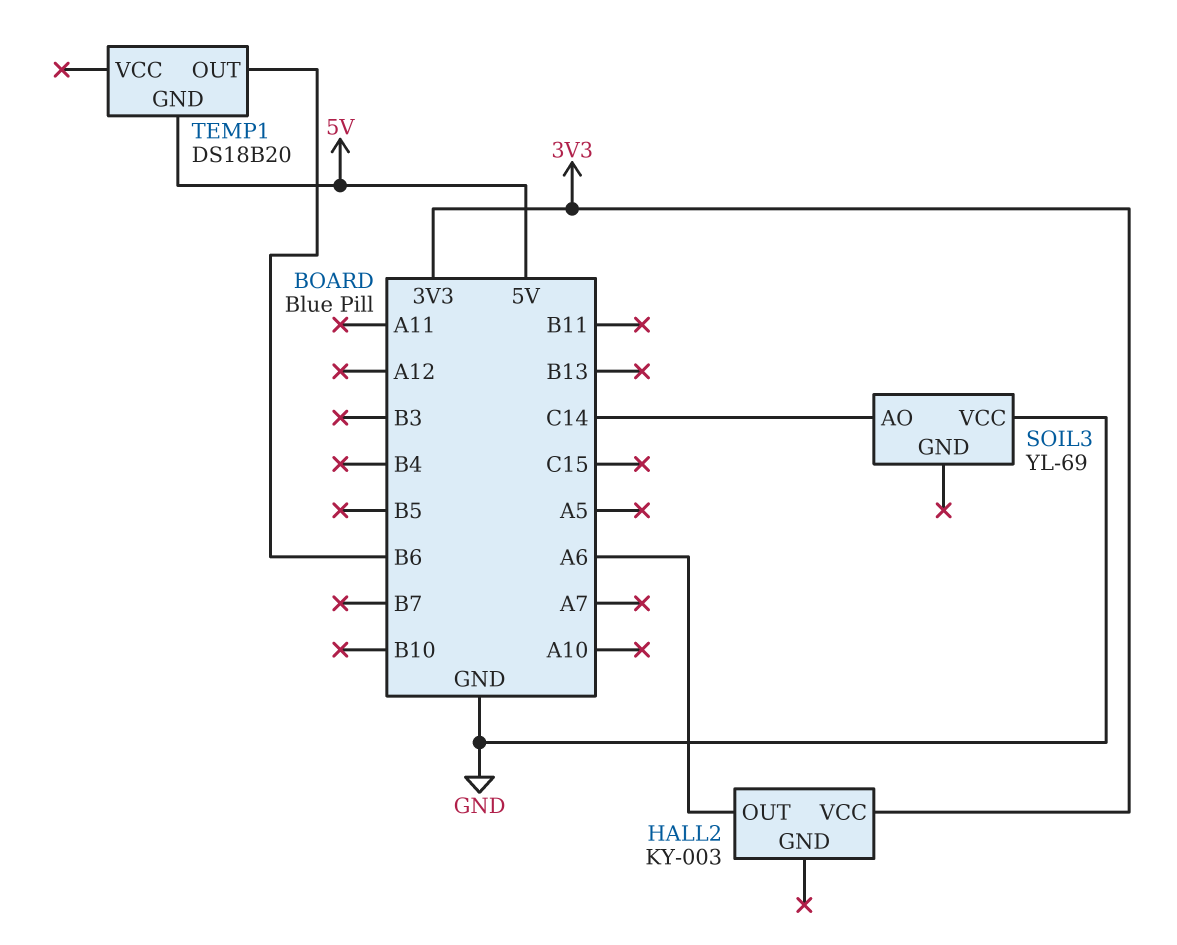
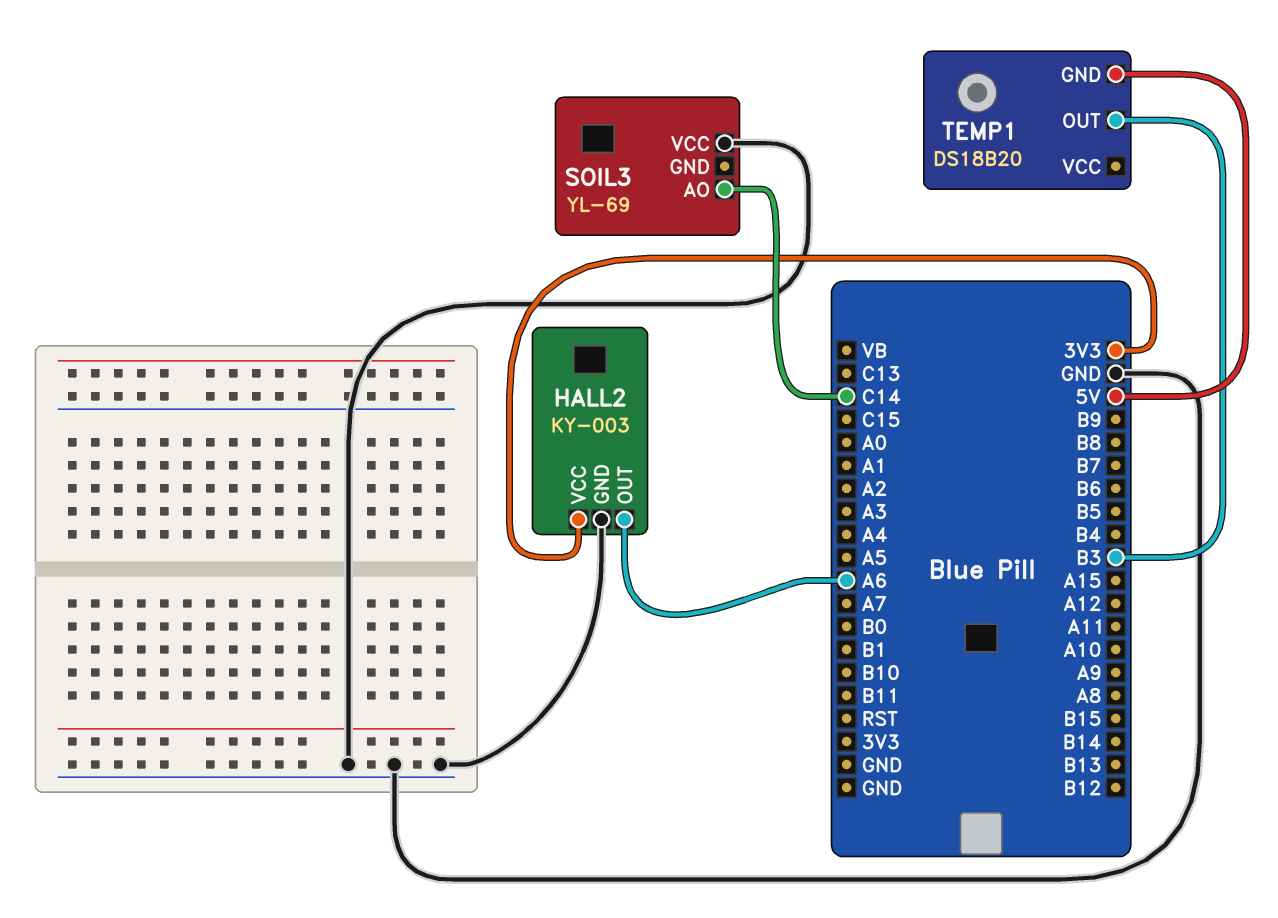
HALL2 pin GND: none -> GND
TEMP1 pin OUT: B6 -> B3

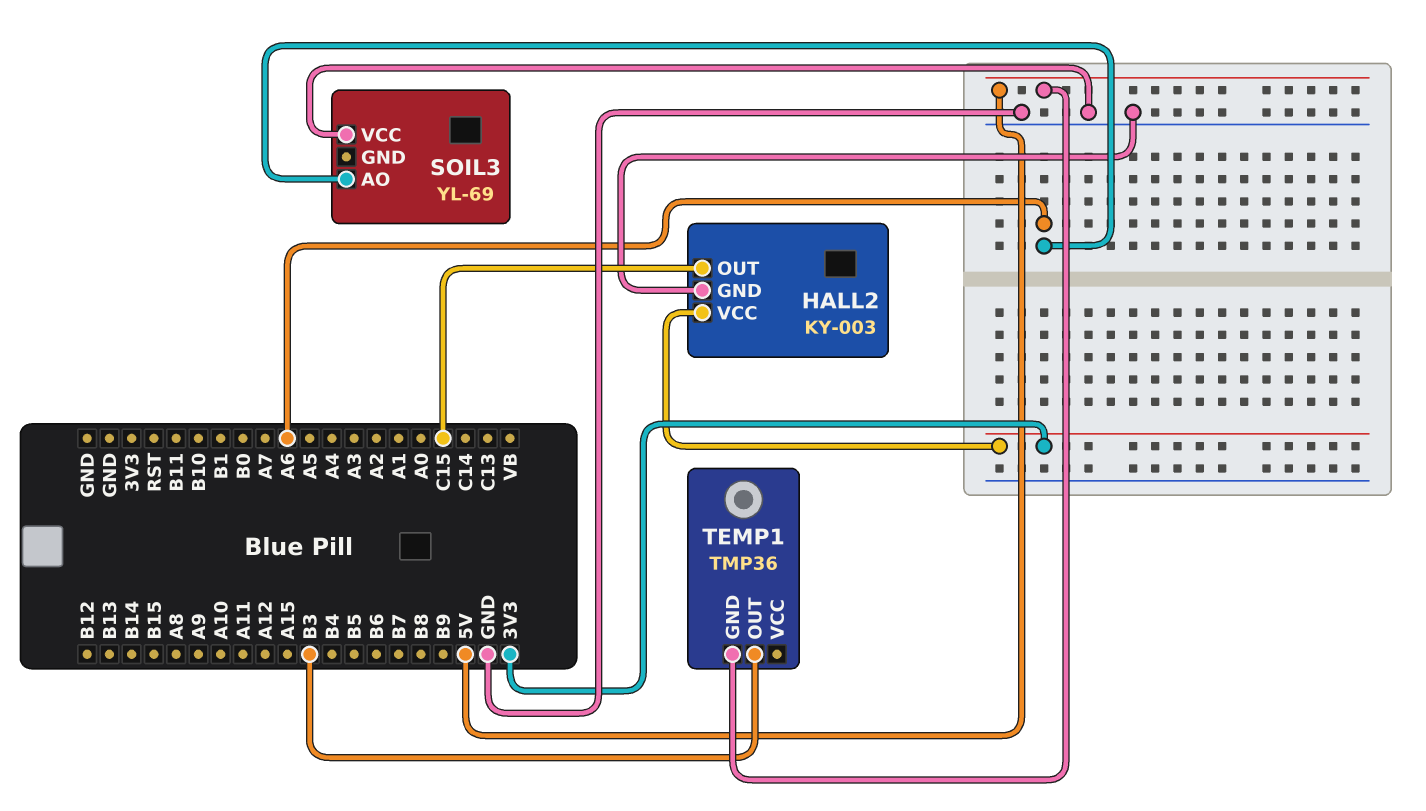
HALL2 pin OUT: A6 -> C15
SOIL3 pin AO: C14 -> A6
TEMP1: DS18B20 -> TMP36

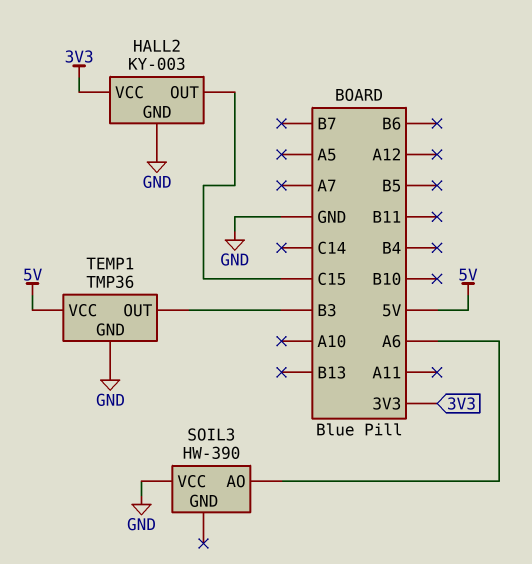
SOIL3: YL-69 -> HW-390
TEMP1 pin GND: 5V -> GND
TEMP1 pin VCC: none -> 5V

